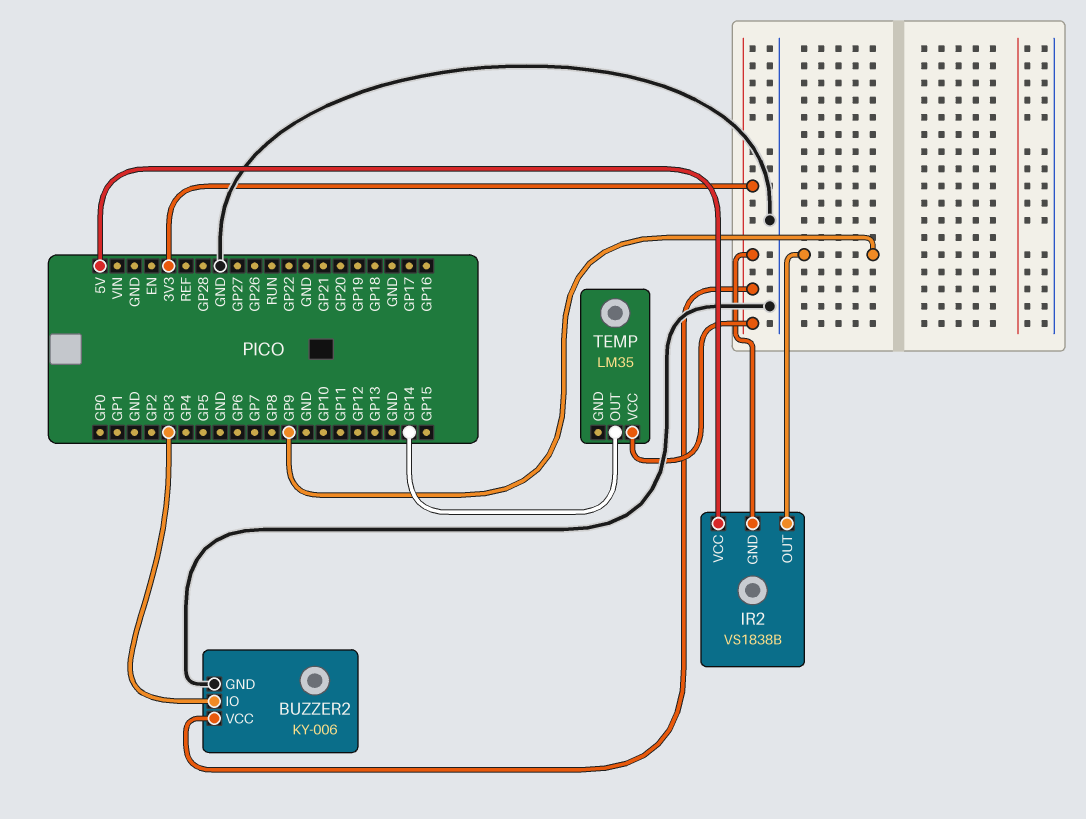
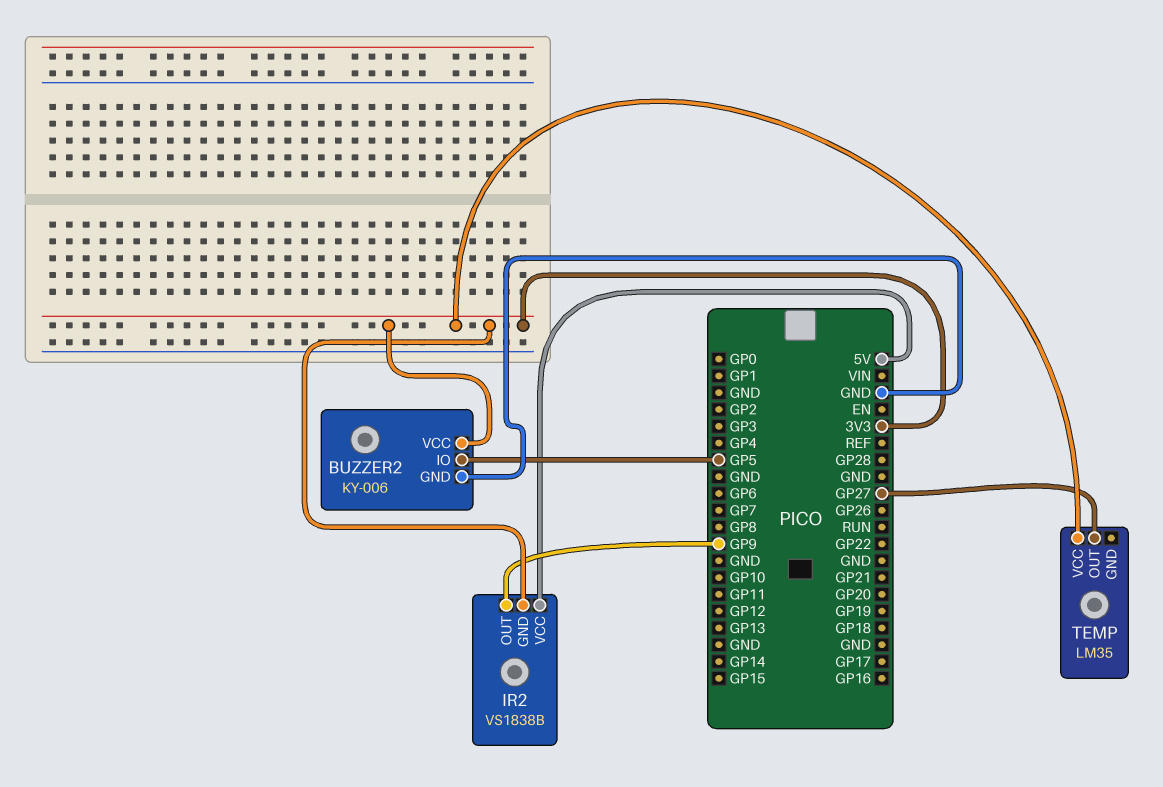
BUZZER2 pin IO: GP3 -> GP5
TEMP pin OUT: GP14 -> GP27

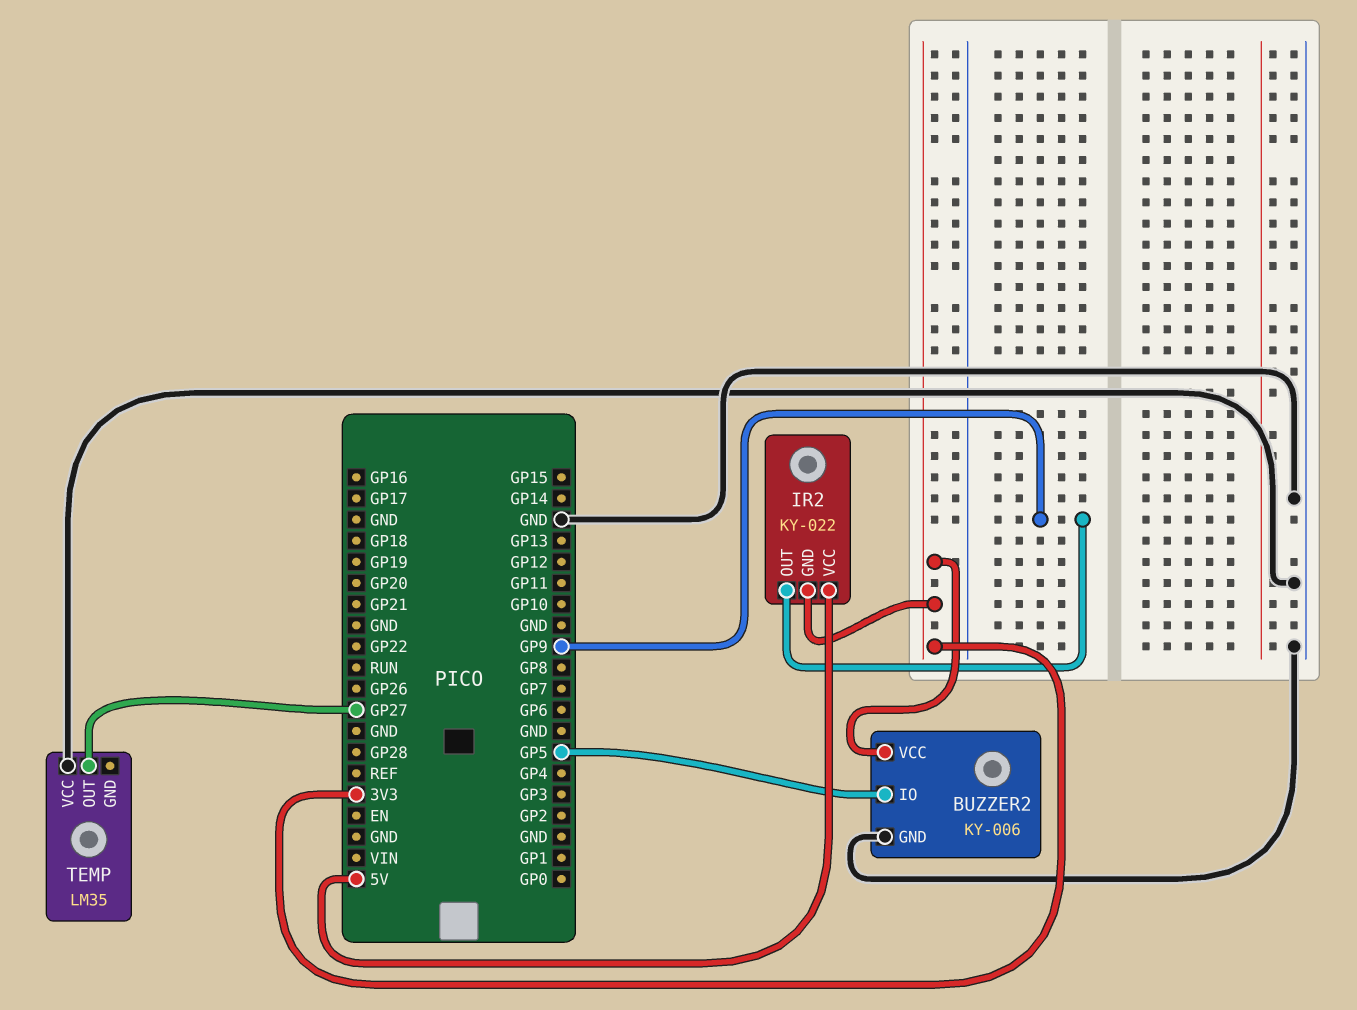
IR2: VS1838B -> KY-022
TEMP pin VCC: 3V3 -> GND

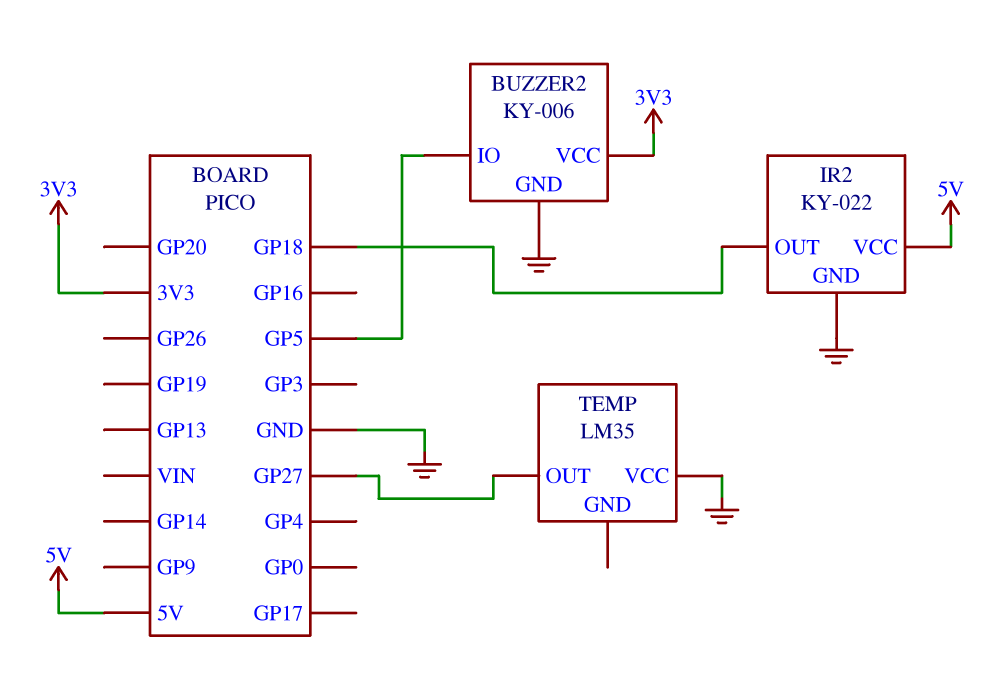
IR2 pin GND: 3V3 -> GND
IR2 pin OUT: GP9 -> GP18

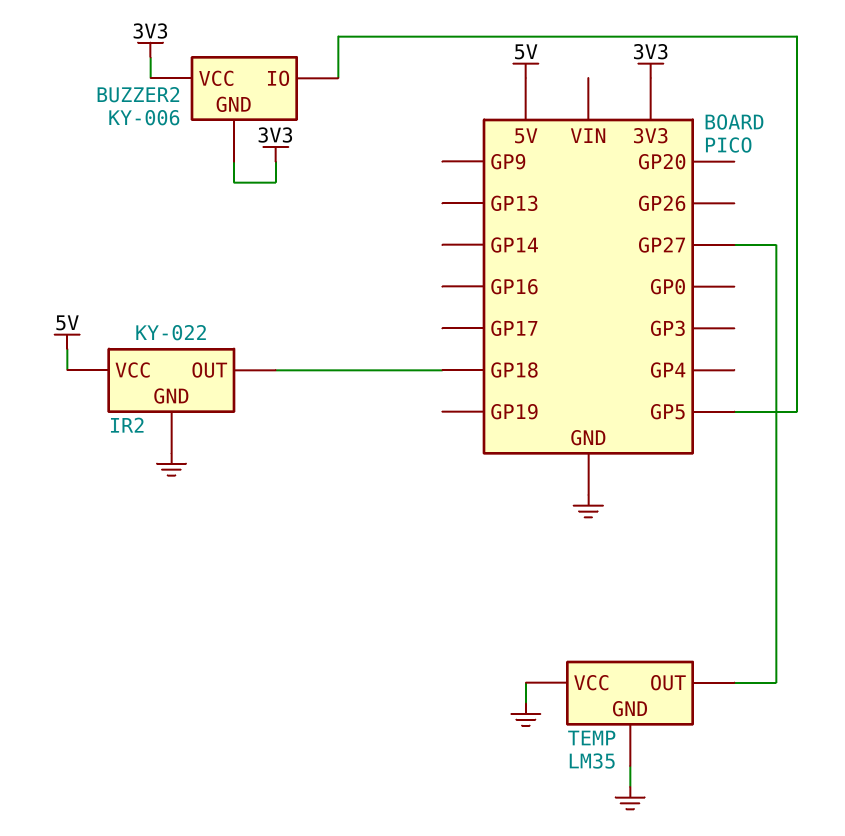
BUZZER2 pin GND: GND -> 3V3
TEMP pin GND: none -> GND

